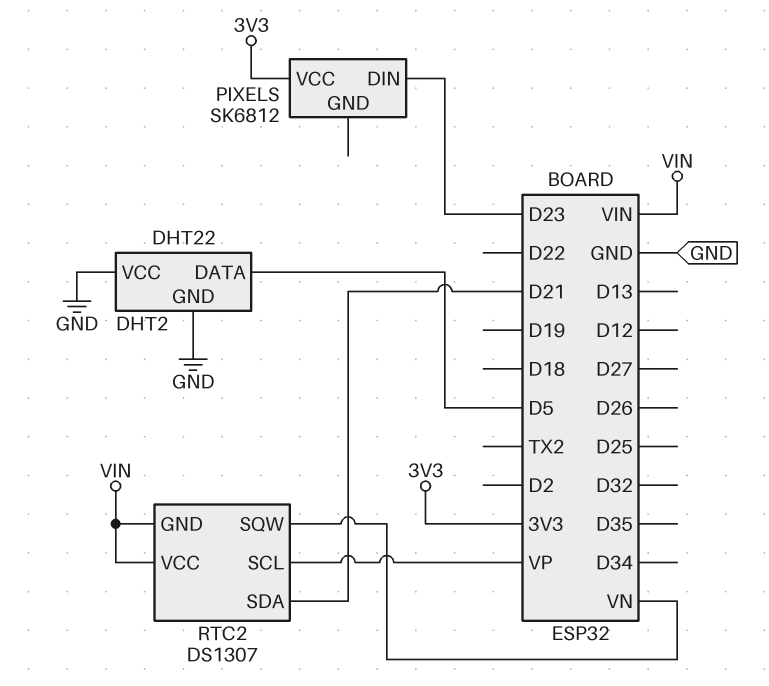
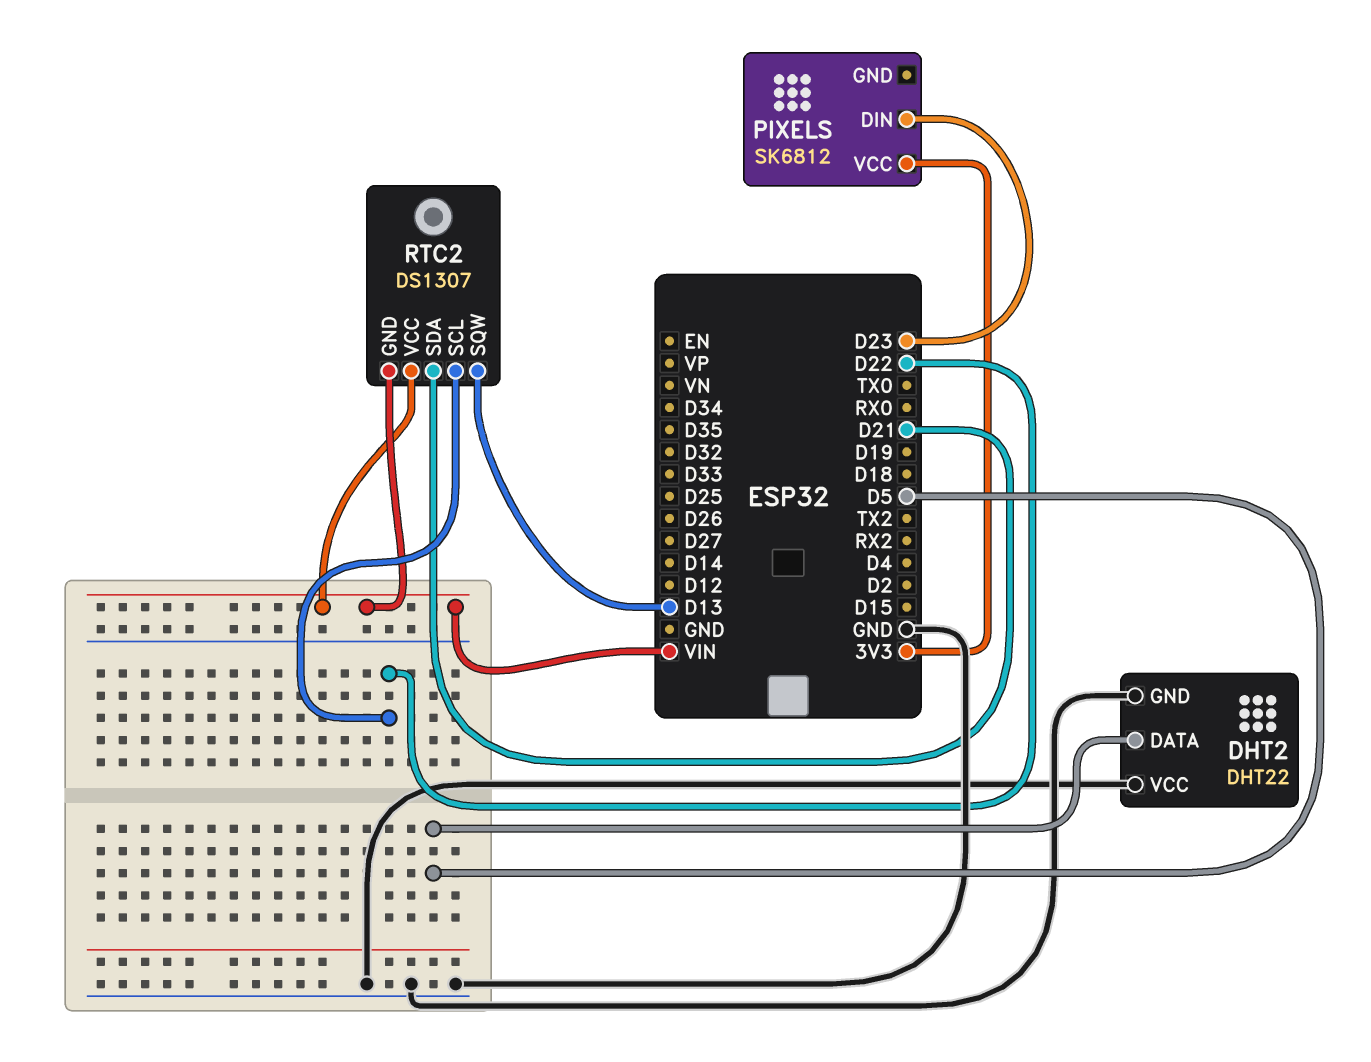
RTC2 pin SCL: VP -> D22
RTC2 pin SQW: VN -> D13

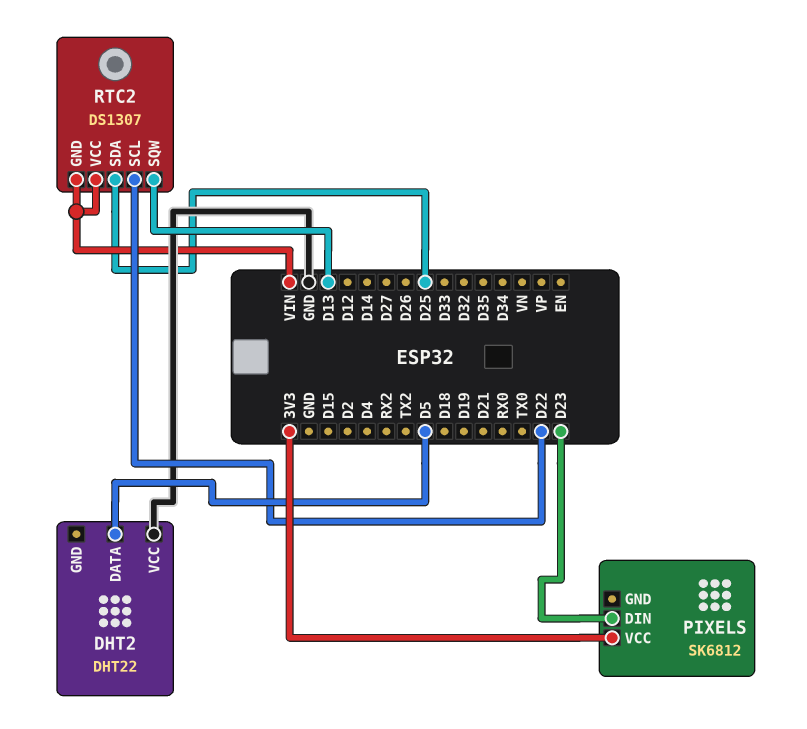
DHT2 pin GND: GND -> none
RTC2 pin SDA: D21 -> D25

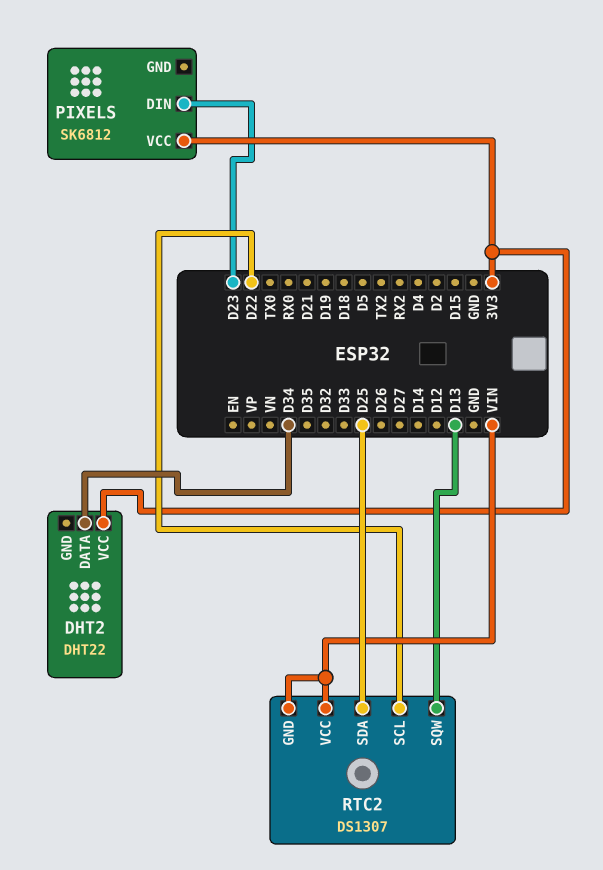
DHT2 pin DATA: D5 -> D34
DHT2 pin VCC: GND -> 3V3

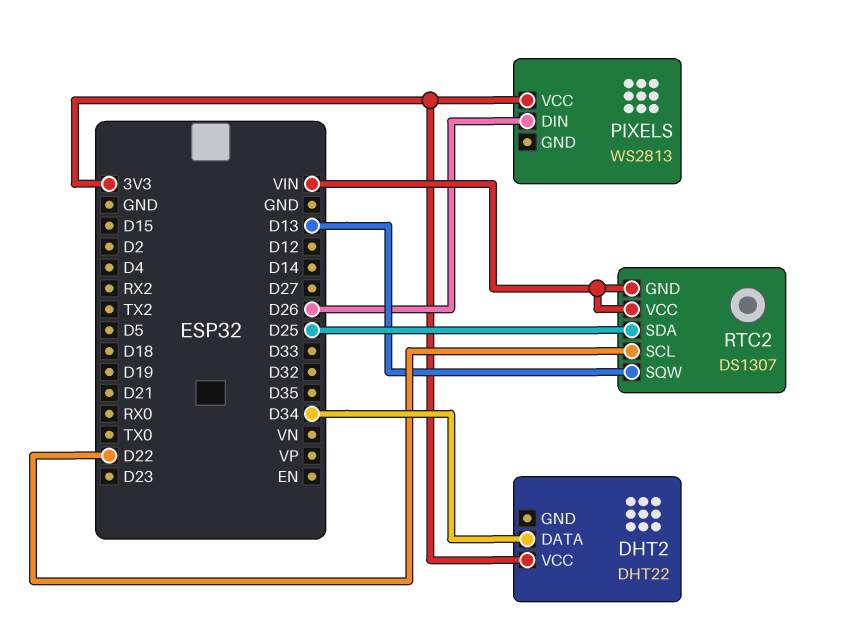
PIXELS: SK6812 -> WS2813
PIXELS pin DIN: D23 -> D26

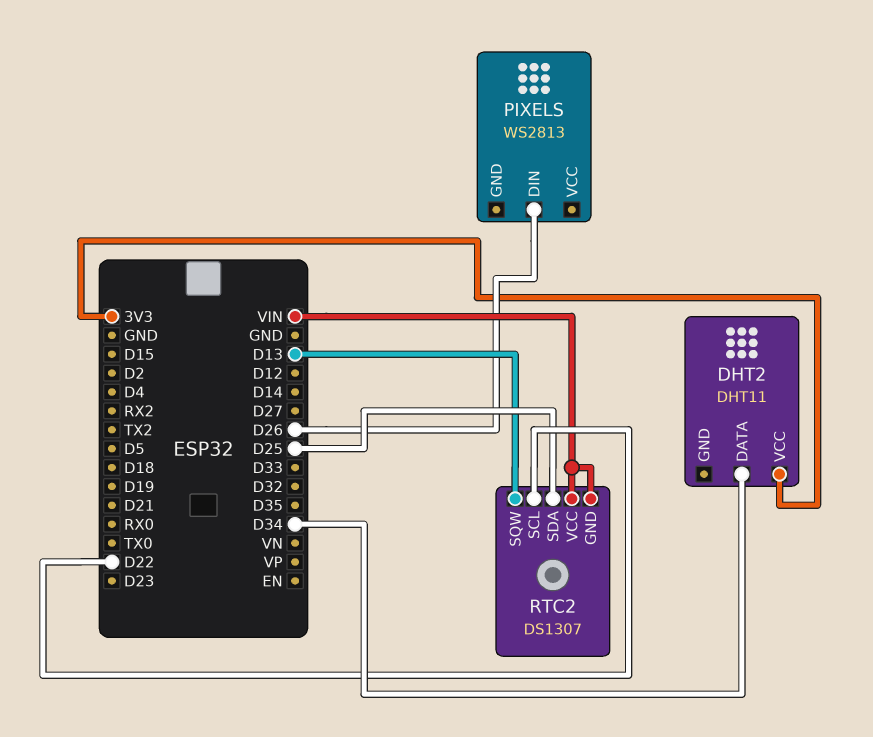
DHT2: DHT22 -> DHT11
PIXELS pin VCC: 3V3 -> none

